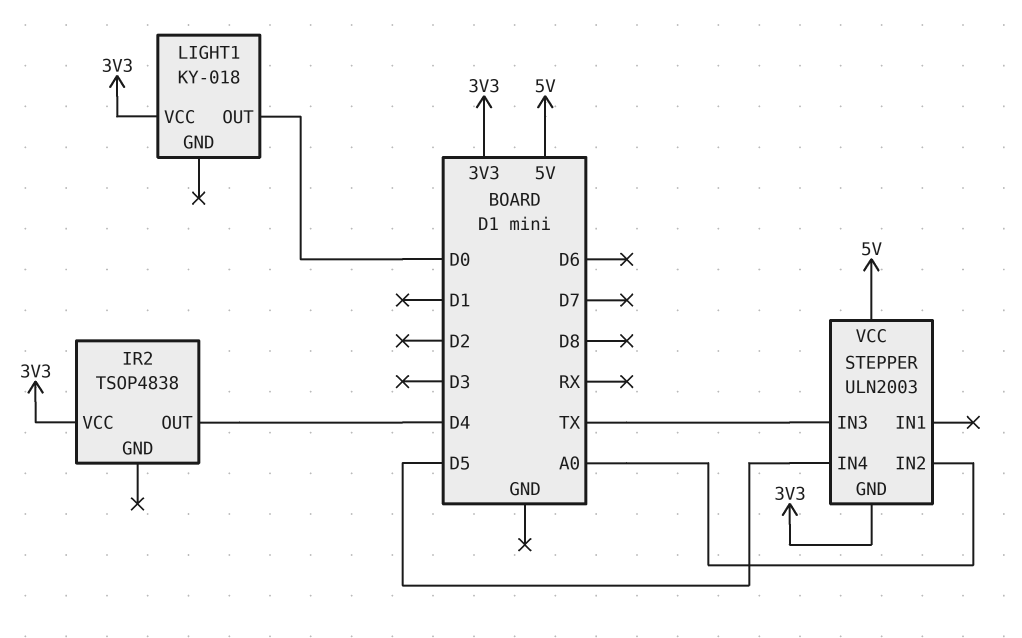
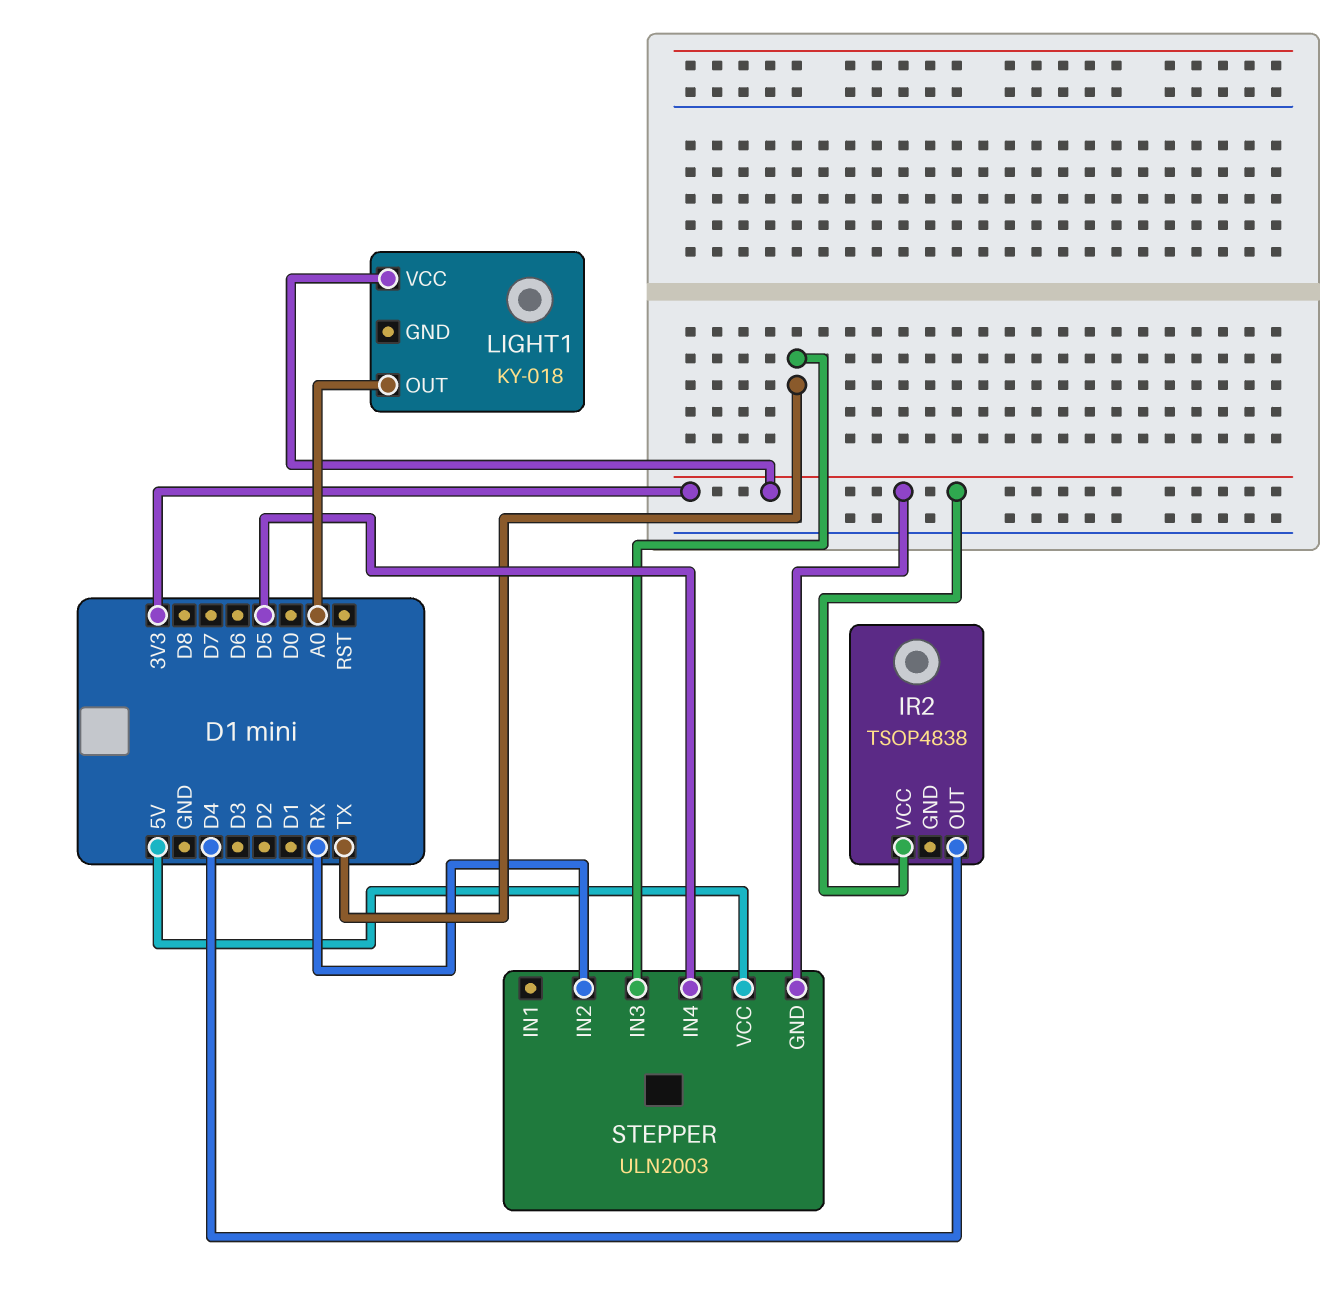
LIGHT1 pin OUT: D0 -> A0
STEPPER pin IN2: A0 -> RX

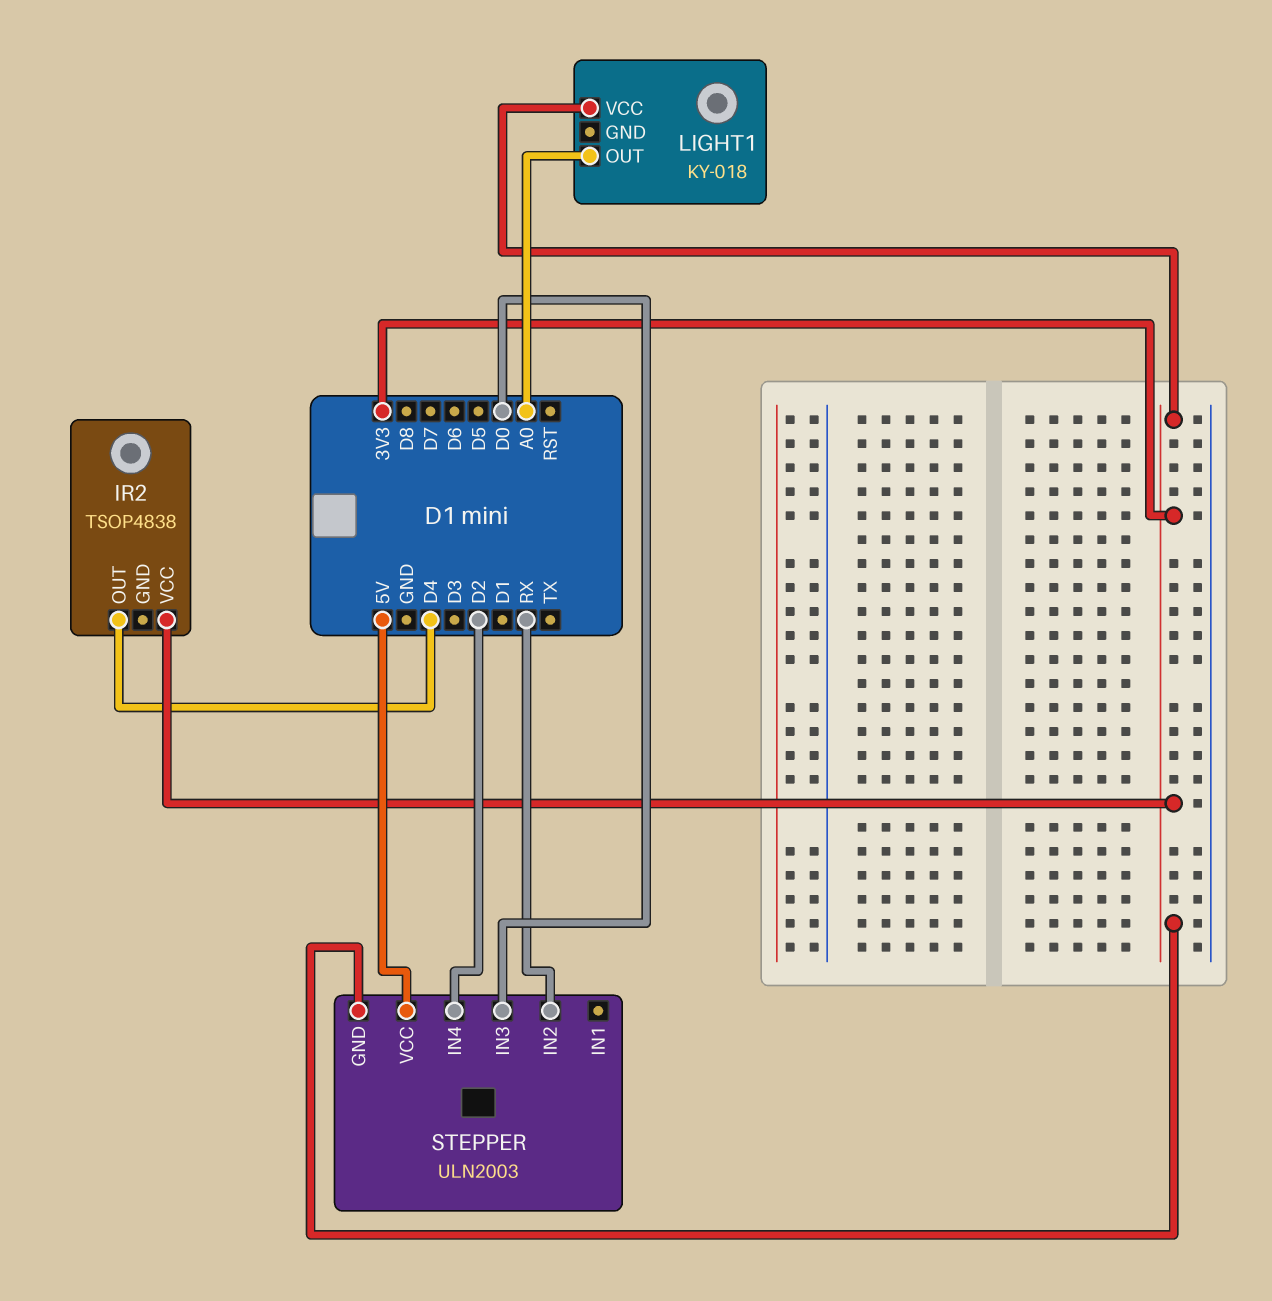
STEPPER pin IN3: TX -> D0
STEPPER pin IN4: D5 -> D2

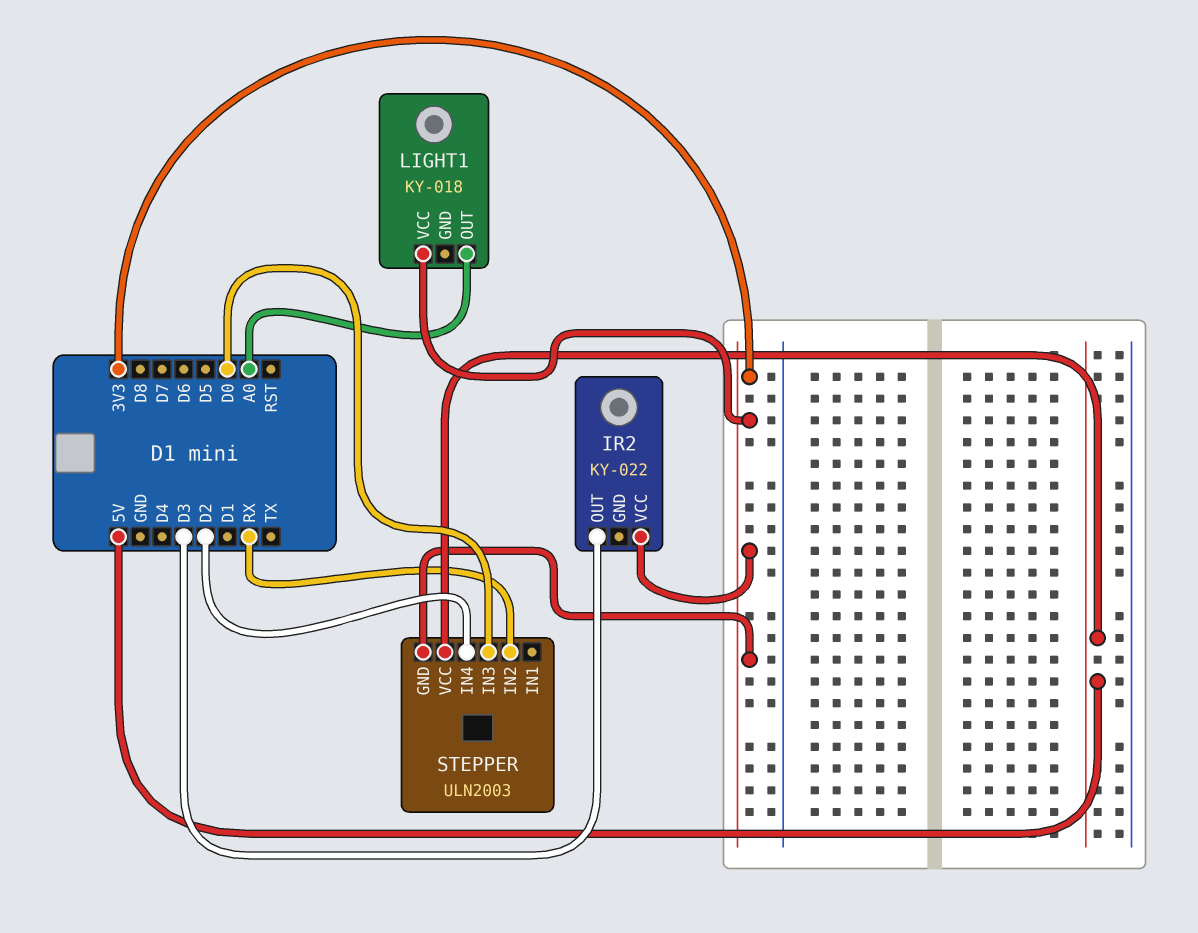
IR2: TSOP4838 -> KY-022
IR2 pin OUT: D4 -> D3

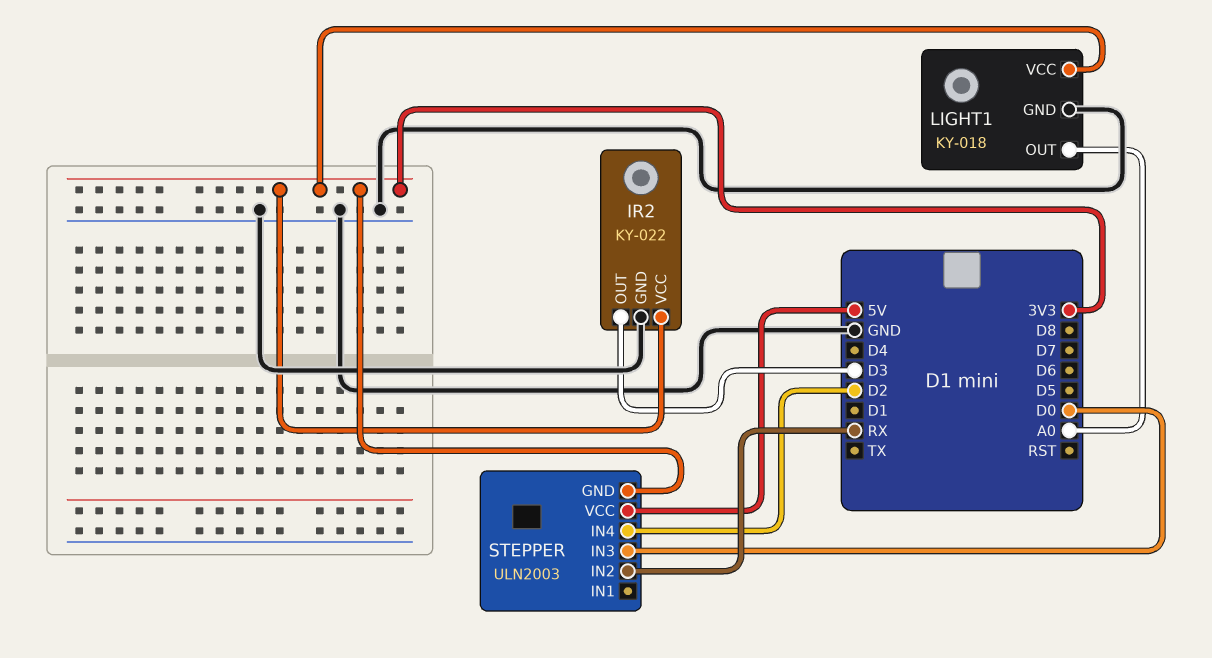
IR2 pin GND: none -> GND
LIGHT1 pin GND: none -> GND

